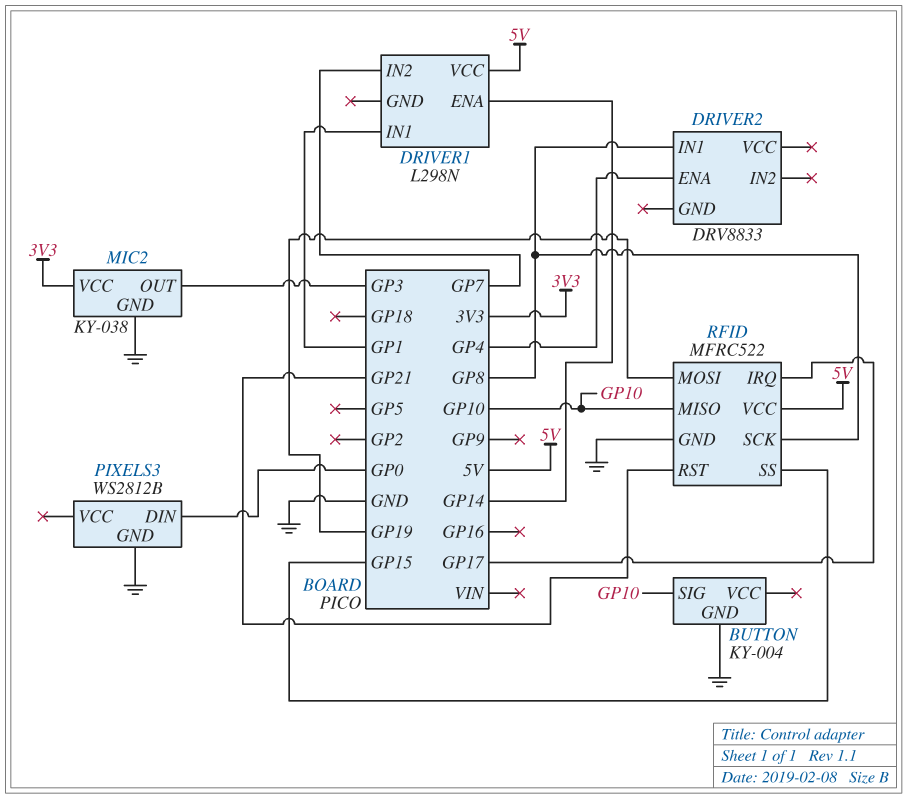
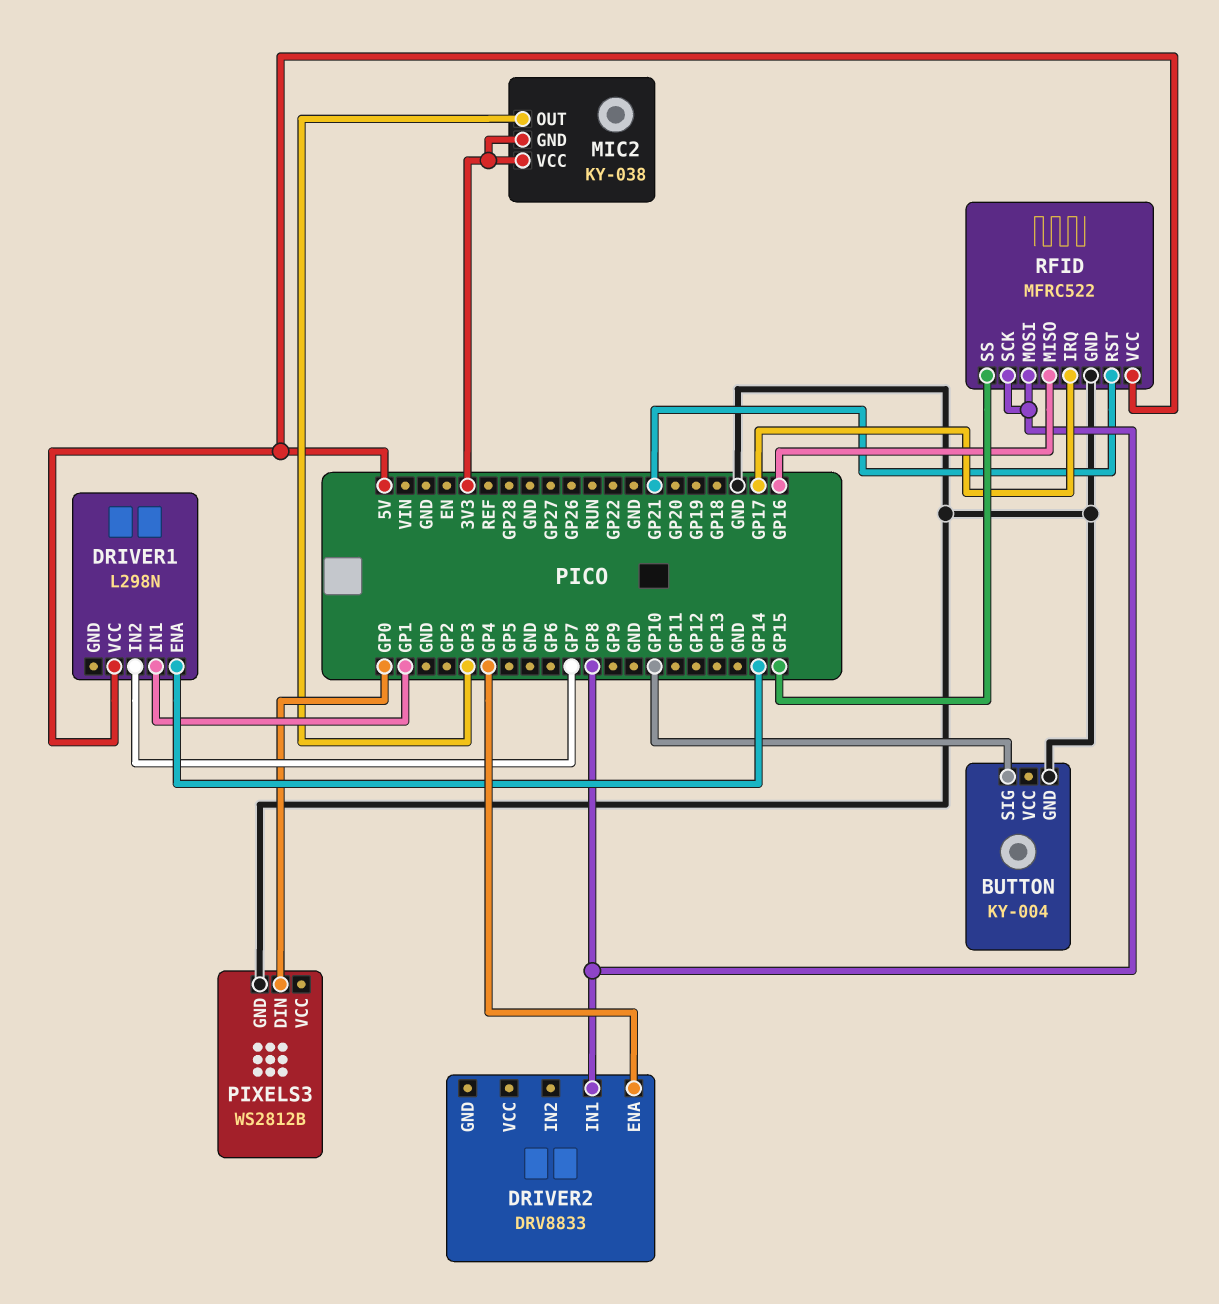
MIC2 pin GND: GND -> 3V3
RFID pin MISO: GP10 -> GP16
RFID pin MOSI: GP19 -> GP8

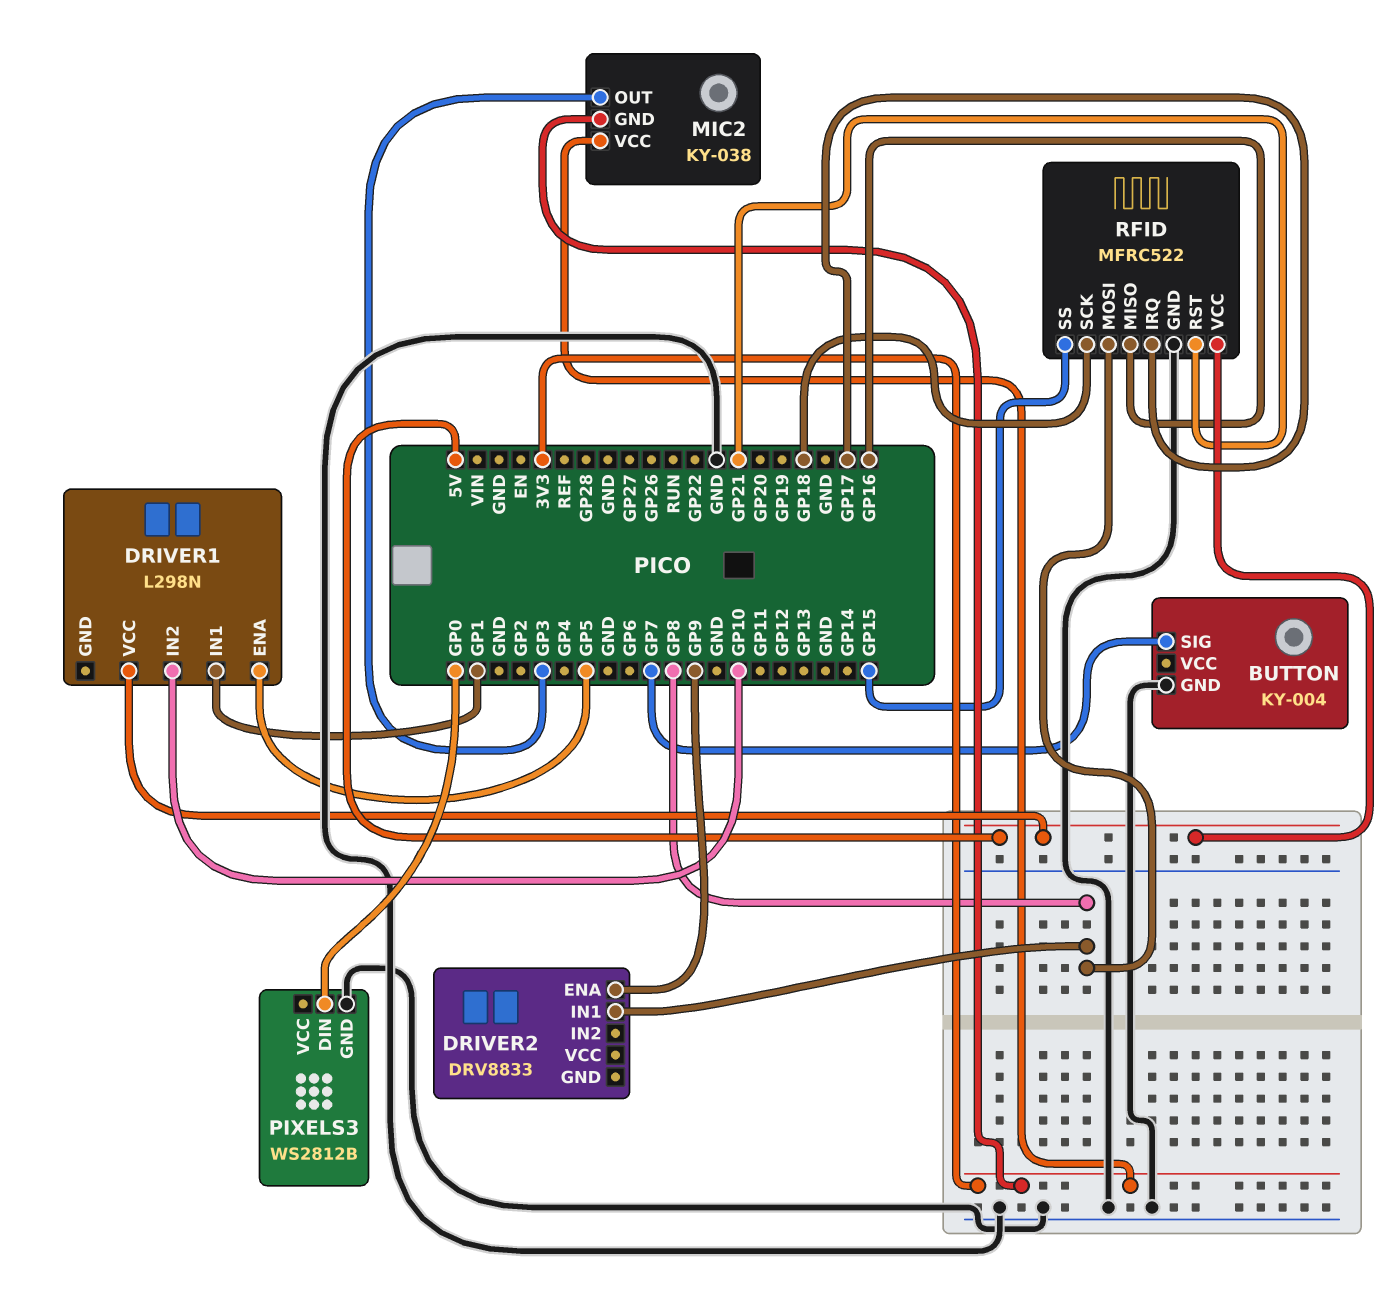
BUTTON pin SIG: GP10 -> GP7
DRIVER1 pin ENA: GP14 -> GP5
DRIVER1 pin IN2: GP7 -> GP10
DRIVER2 pin ENA: GP4 -> GP9
RFID pin SCK: GP8 -> GP18

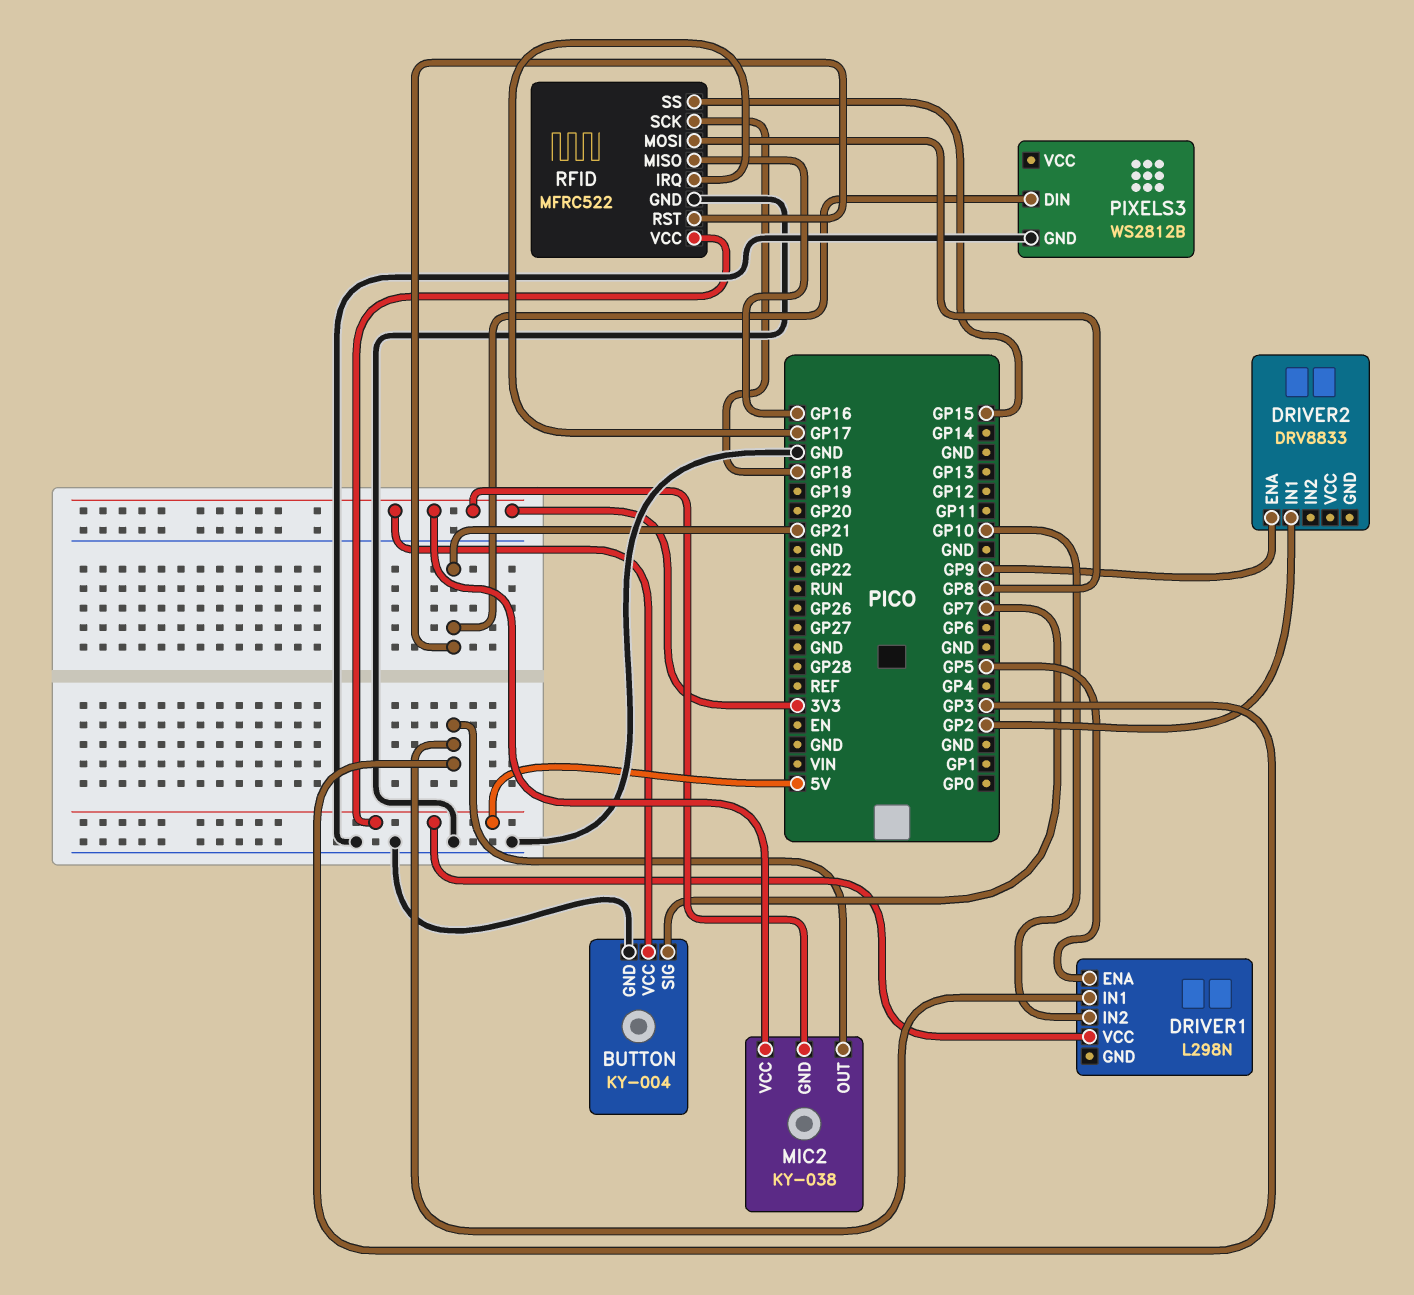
BUTTON pin VCC: none -> 3V3
DRIVER1 pin IN1: GP1 -> GP3
DRIVER2 pin IN1: GP8 -> GP2
PIXELS3 pin DIN: GP0 -> GP21

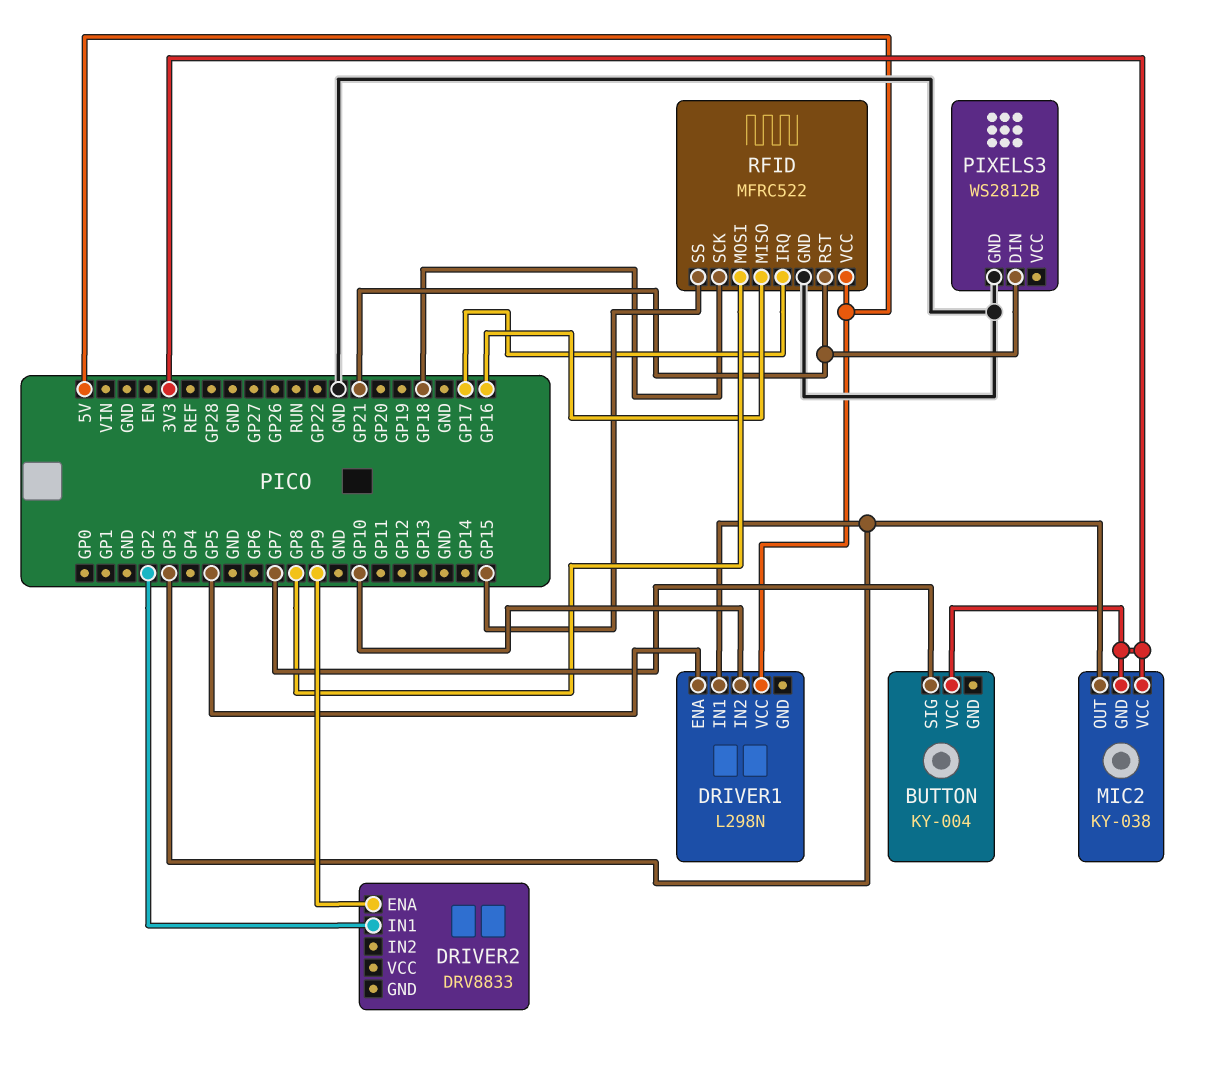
BUTTON pin GND: GND -> none

